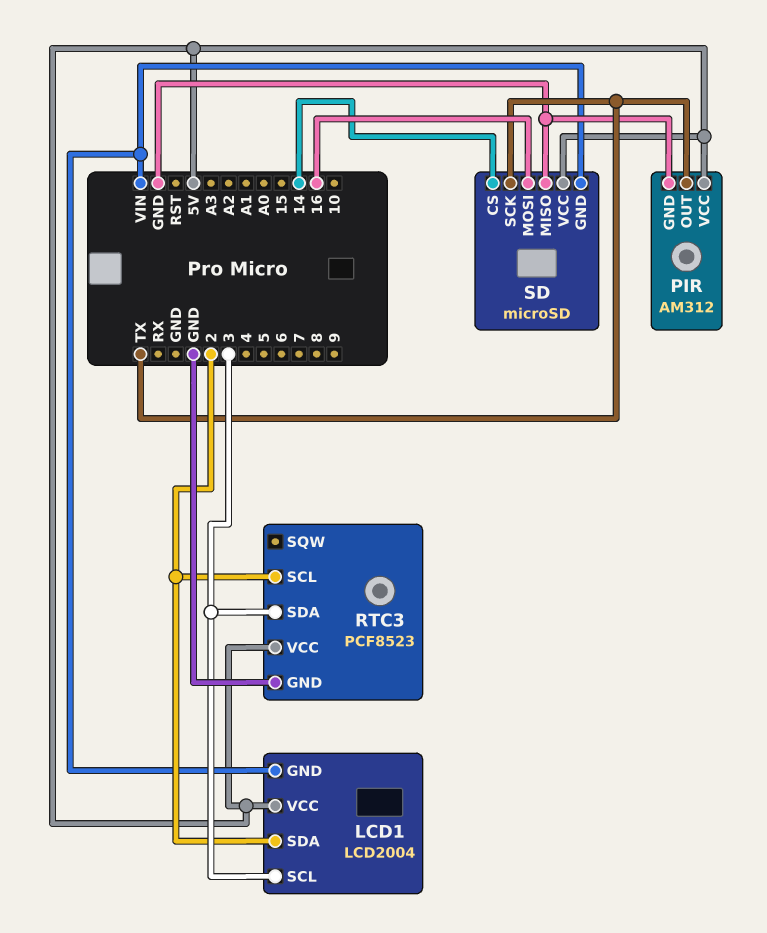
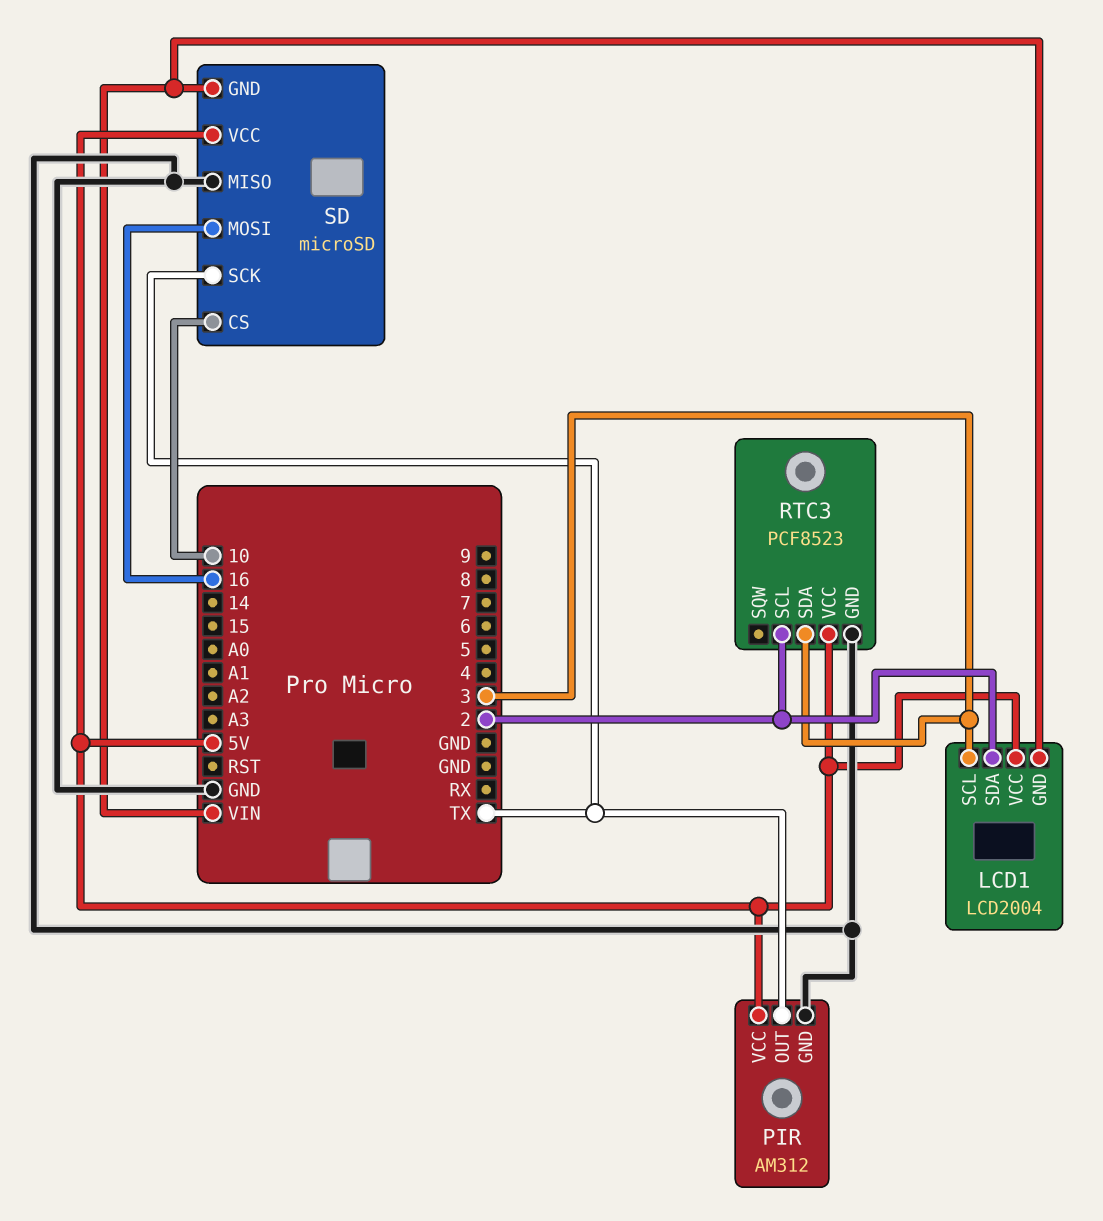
SD pin CS: 14 -> 10

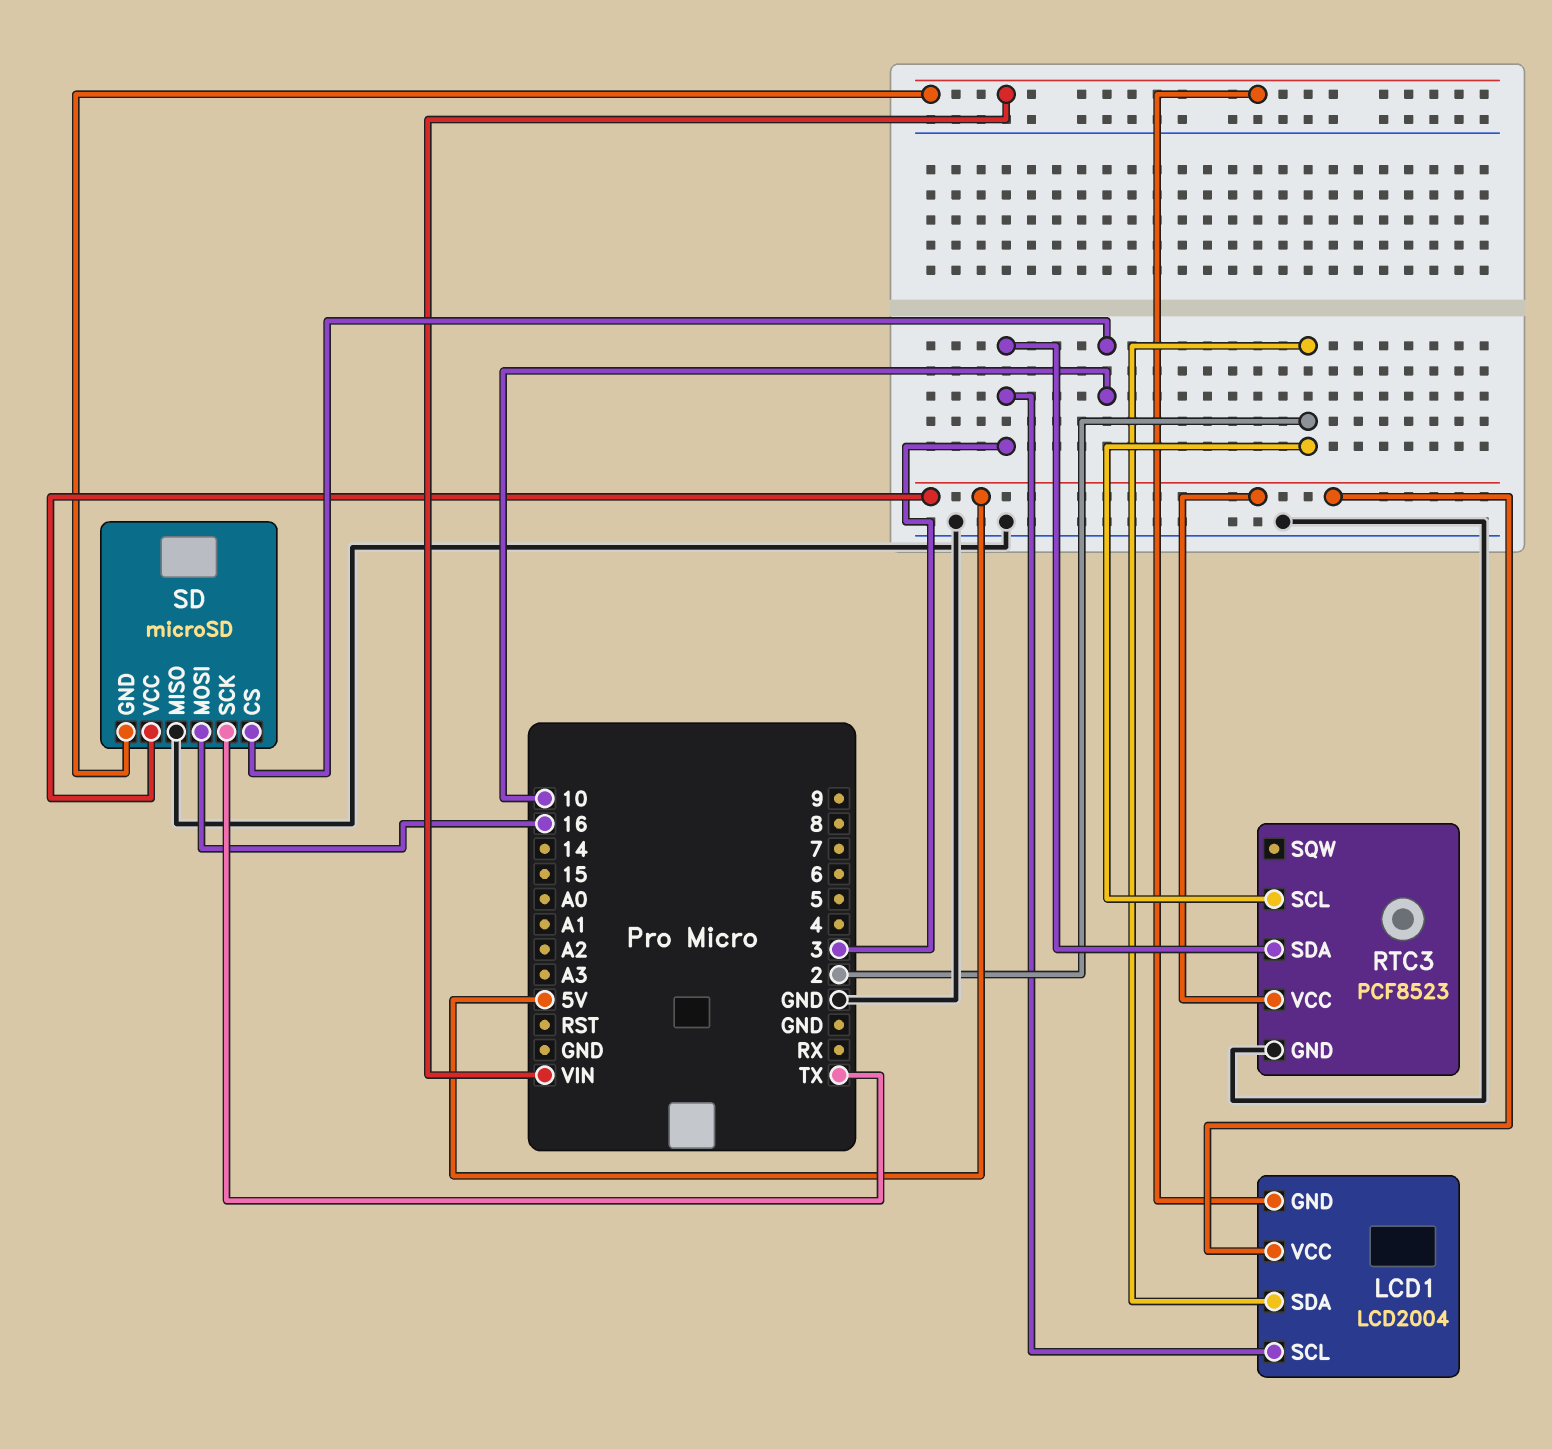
PIR: AM312 -> none
PIR pin GND: GND -> none
PIR pin OUT: TX -> none
PIR pin VCC: 5V -> none

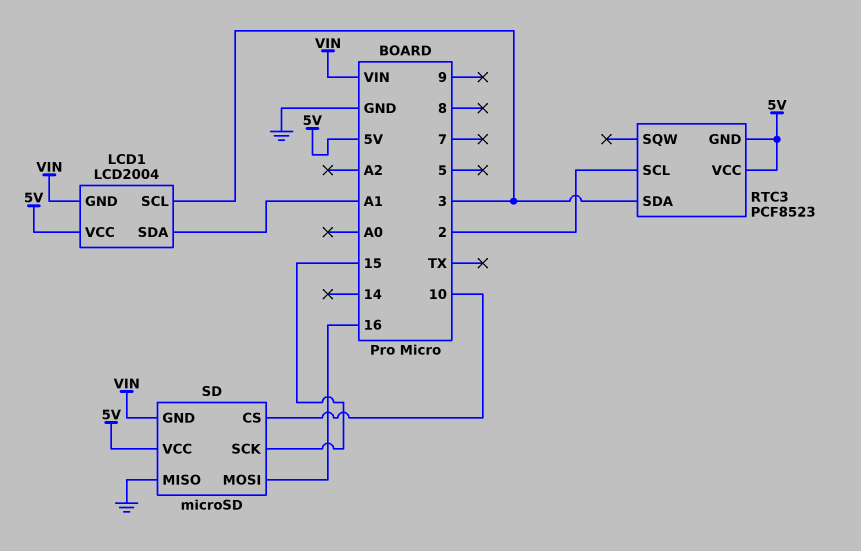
LCD1 pin SDA: 2 -> A1
RTC3 pin GND: GND -> 5V
SD pin SCK: TX -> 15

